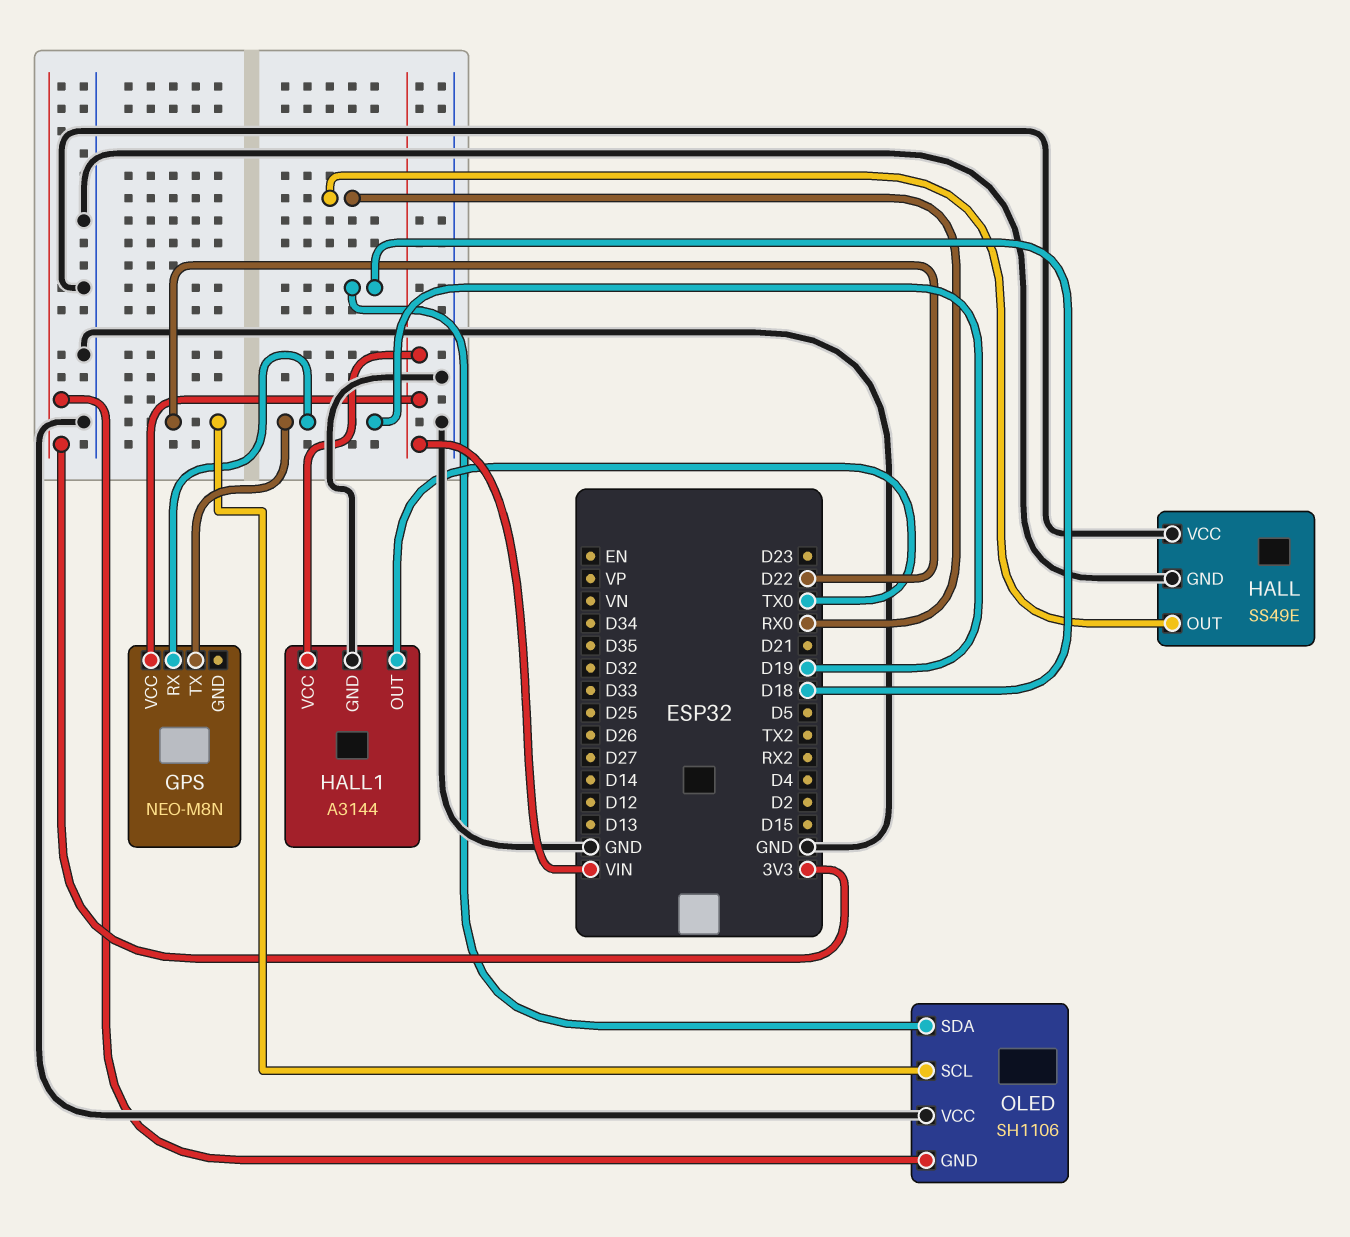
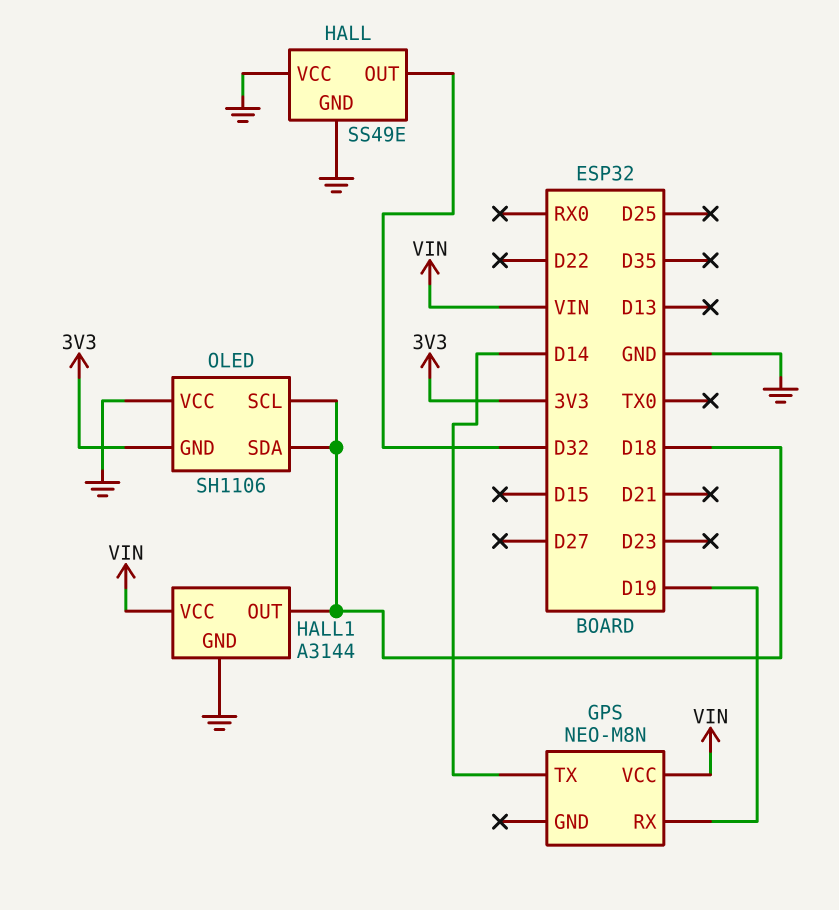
GPS pin TX: D19 -> D14
HALL pin OUT: RX0 -> D32
HALL1 pin OUT: TX0 -> D18
OLED pin SCL: D22 -> D18

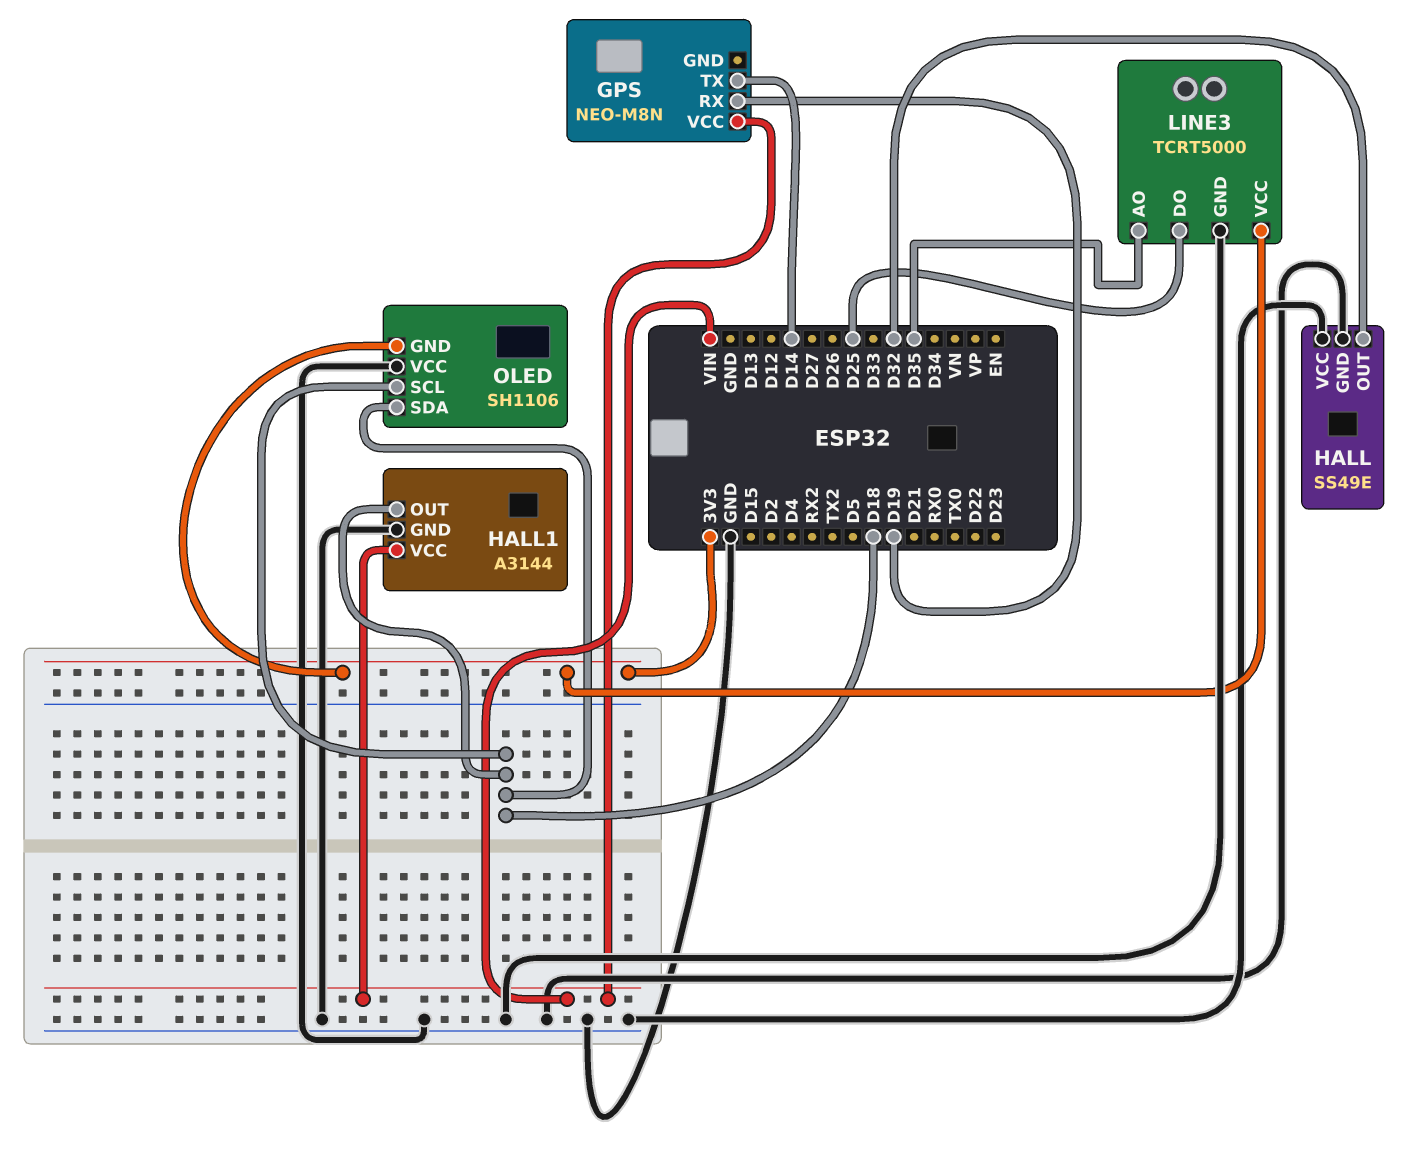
LINE3: none -> TCRT5000
LINE3 pin AO: none -> D35
LINE3 pin DO: none -> D25
LINE3 pin GND: none -> GND
LINE3 pin VCC: none -> 3V3

